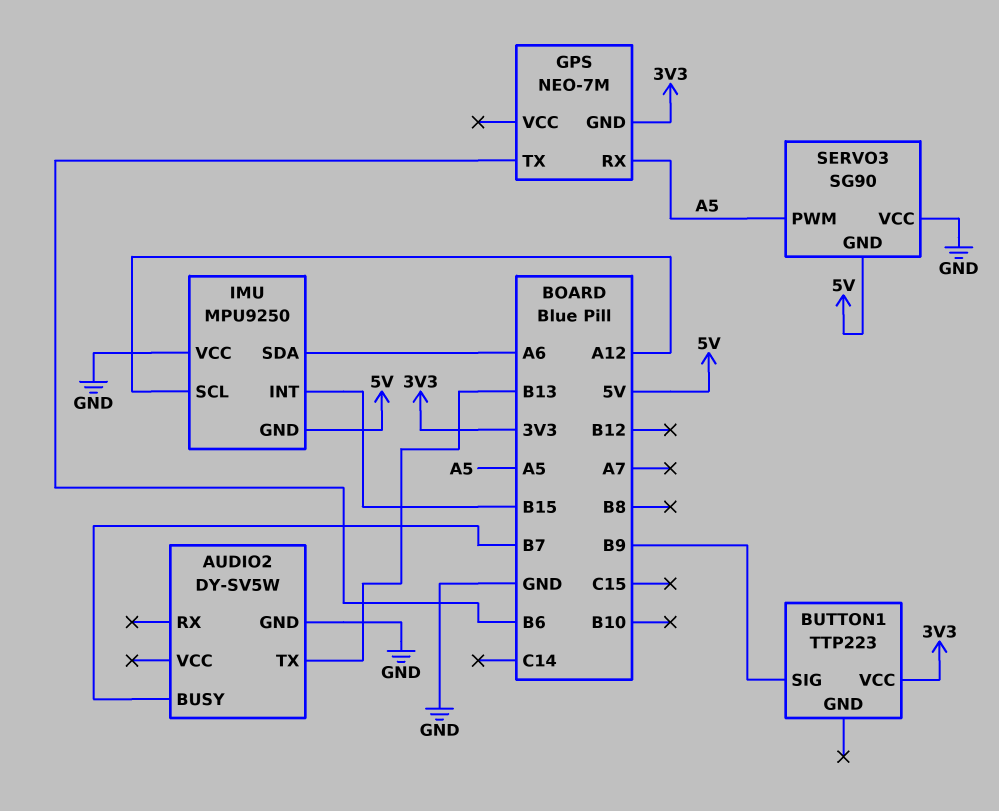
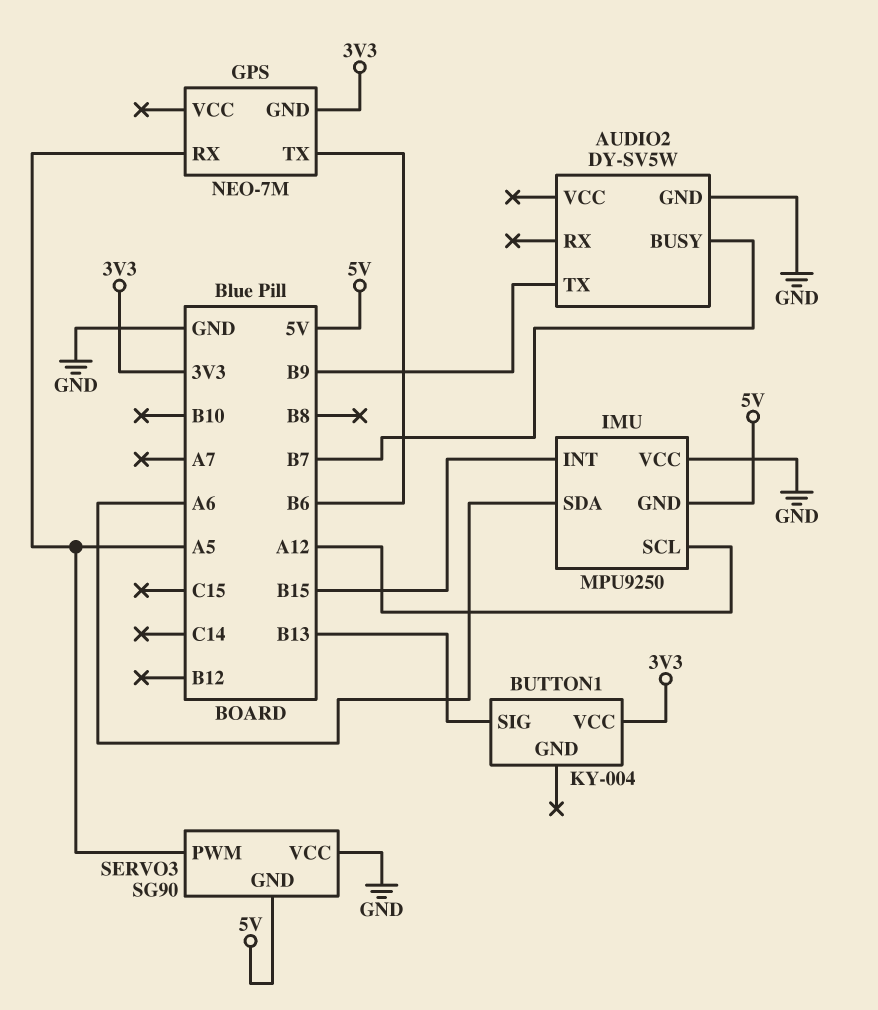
AUDIO2 pin TX: B13 -> B9
BUTTON1: TTP223 -> KY-004
BUTTON1 pin SIG: B9 -> B13

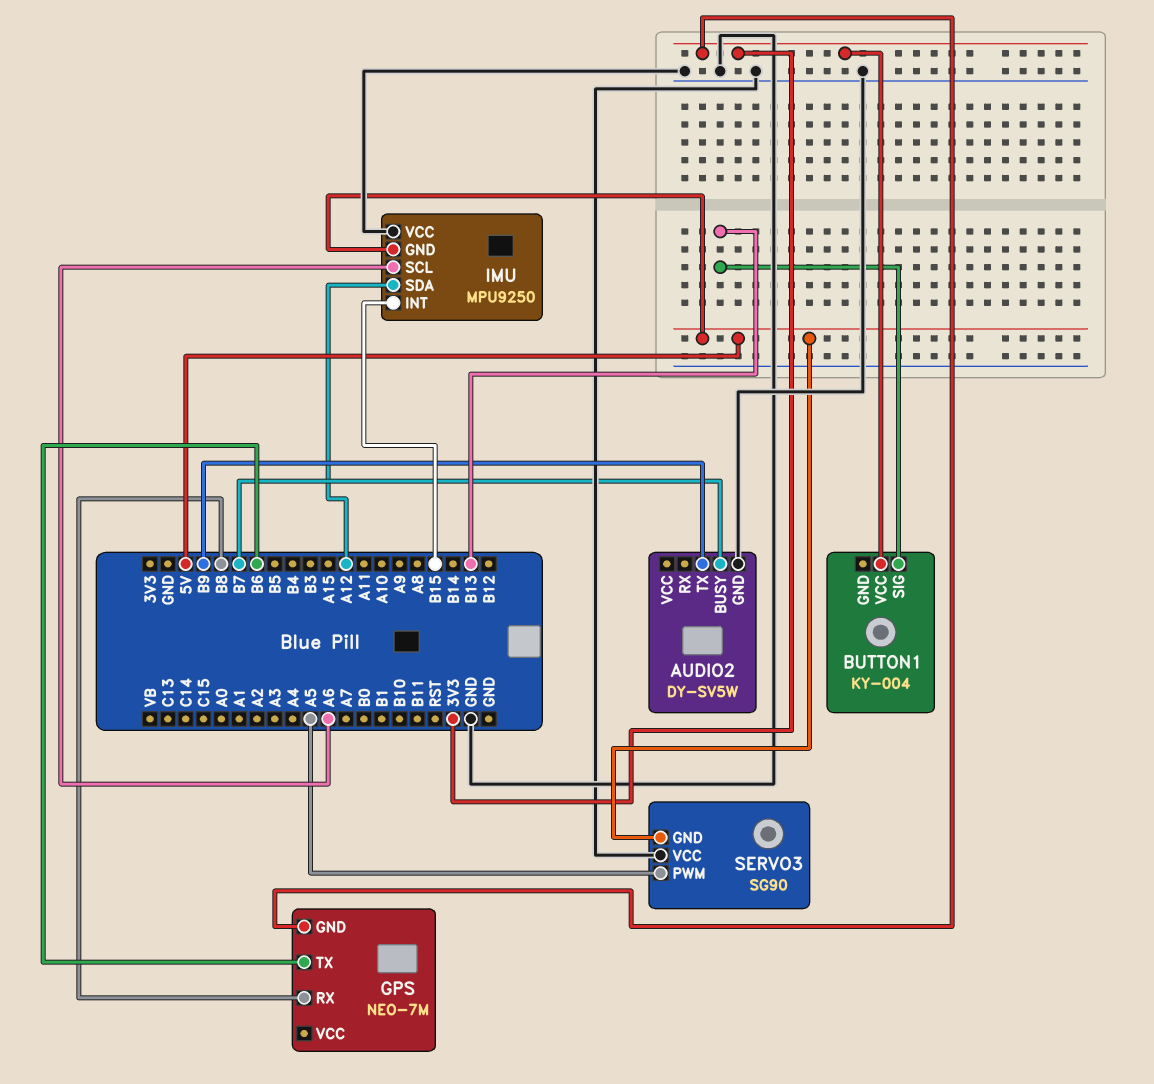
GPS pin RX: A5 -> B8
IMU pin SCL: A12 -> A6
IMU pin SDA: A6 -> A12

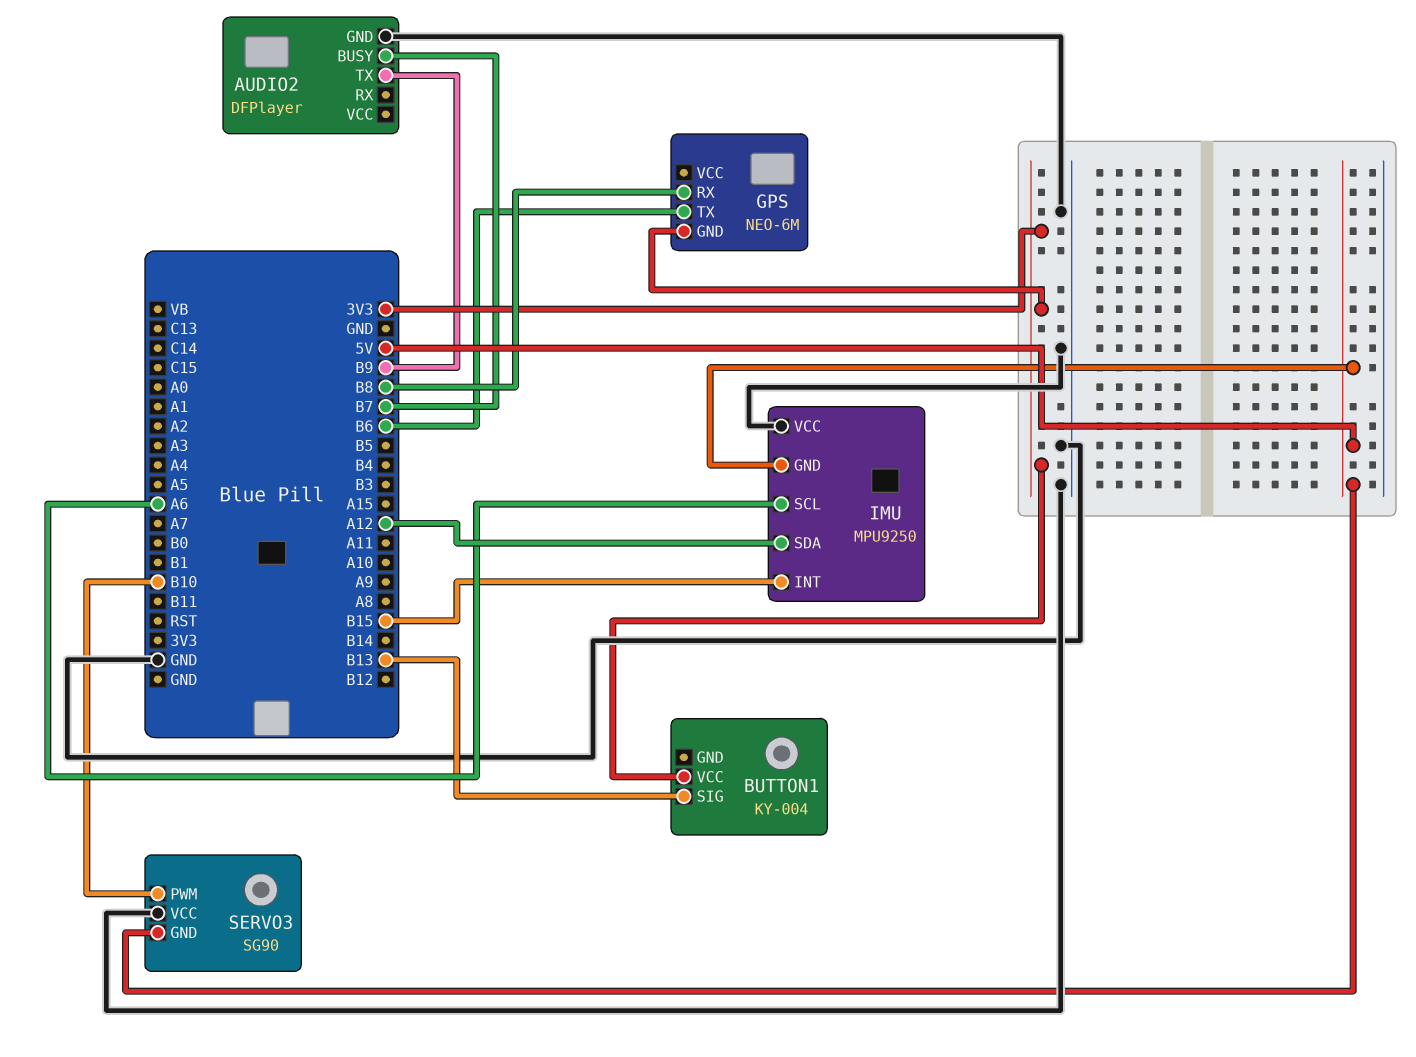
AUDIO2: DY-SV5W -> DFPlayer
GPS: NEO-7M -> NEO-6M
SERVO3 pin PWM: A5 -> B10

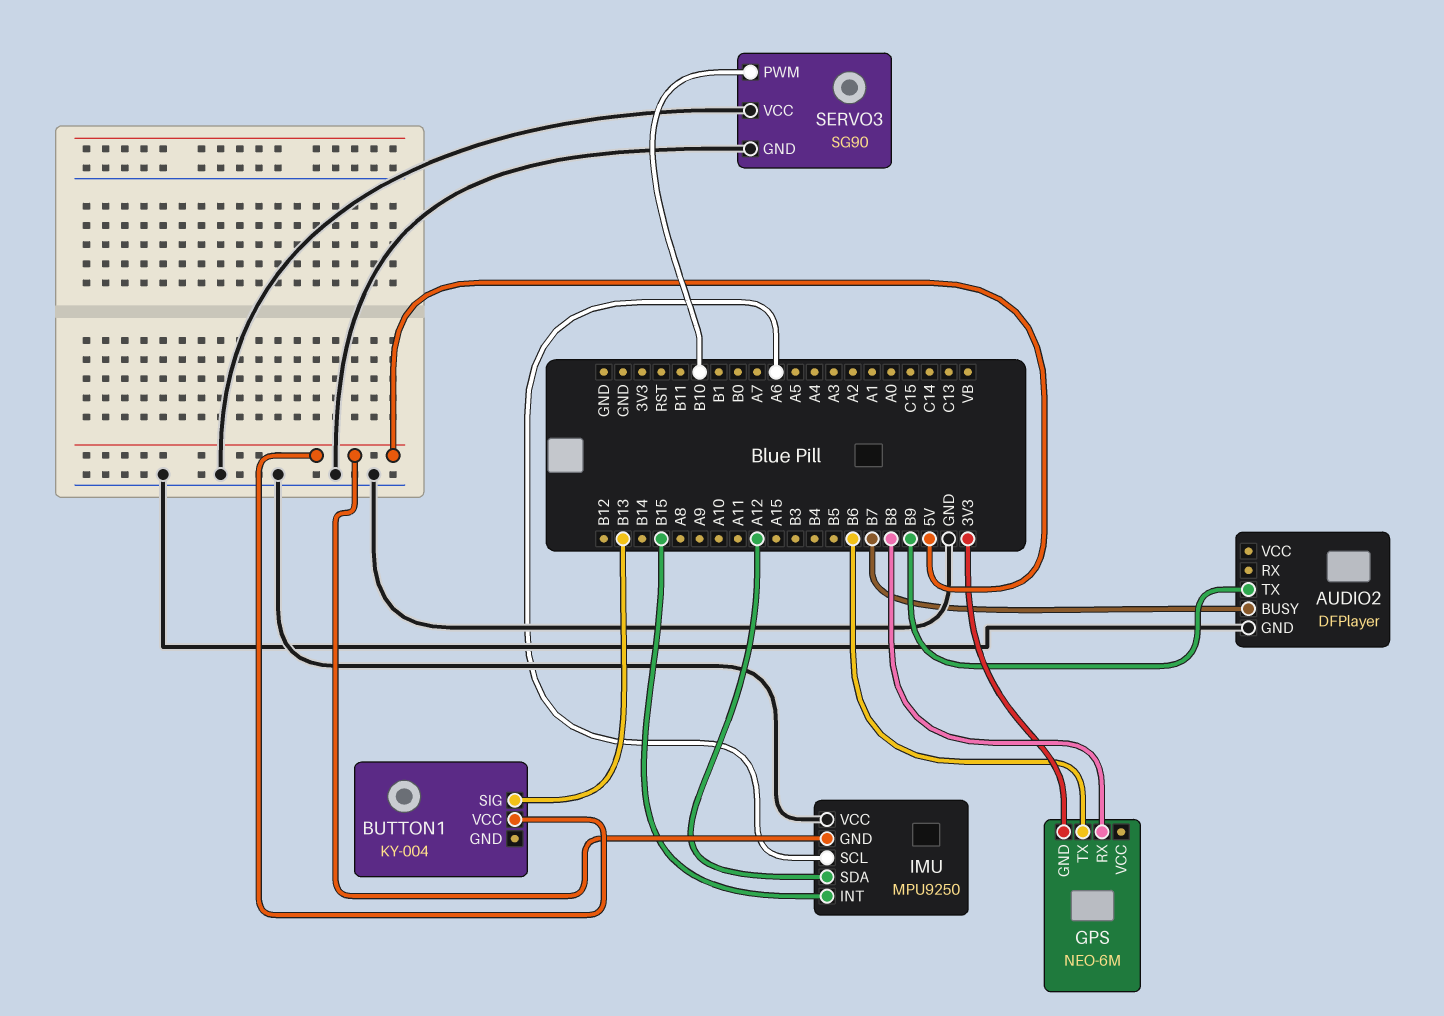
BUTTON1 pin VCC: 3V3 -> 5V
SERVO3 pin GND: 5V -> GND

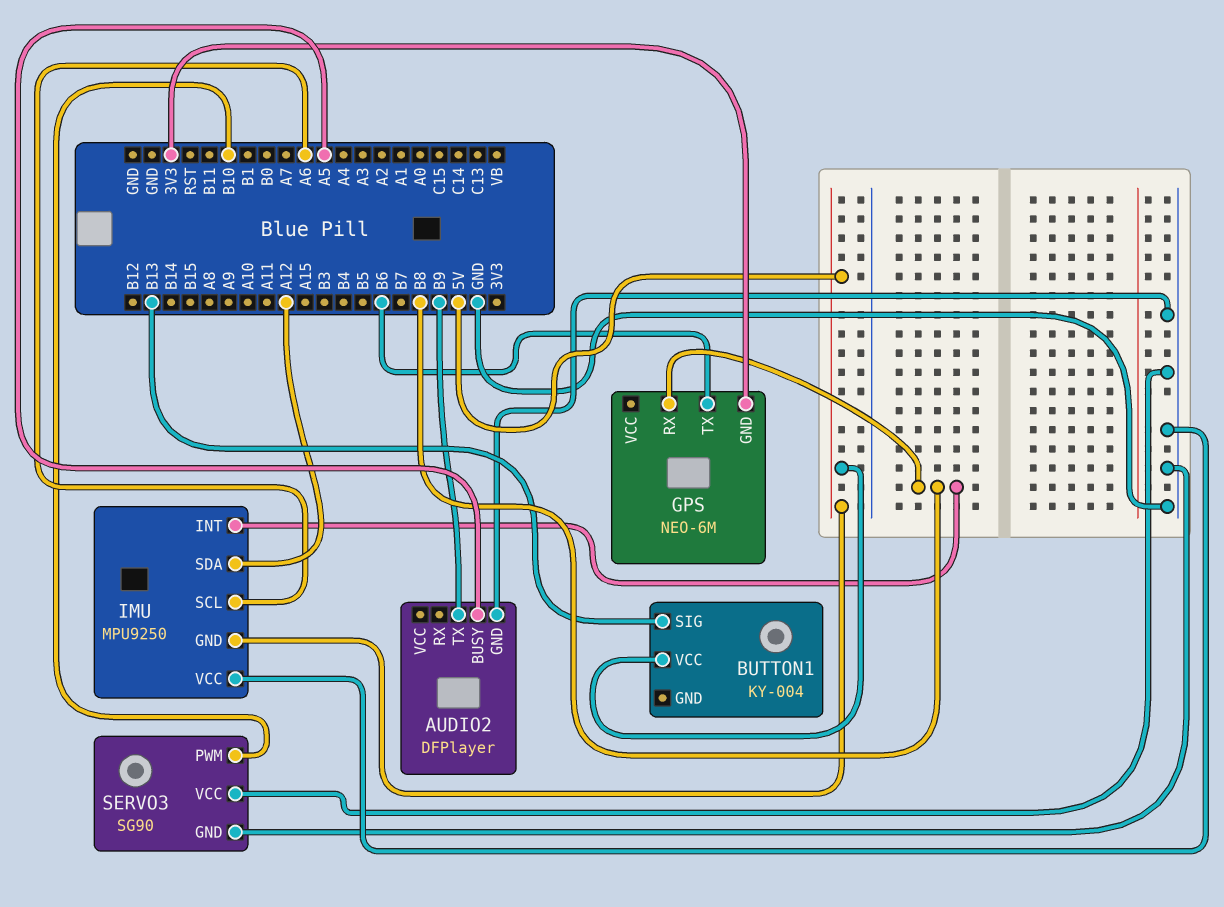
AUDIO2 pin BUSY: B7 -> A5
IMU pin INT: B15 -> B8

